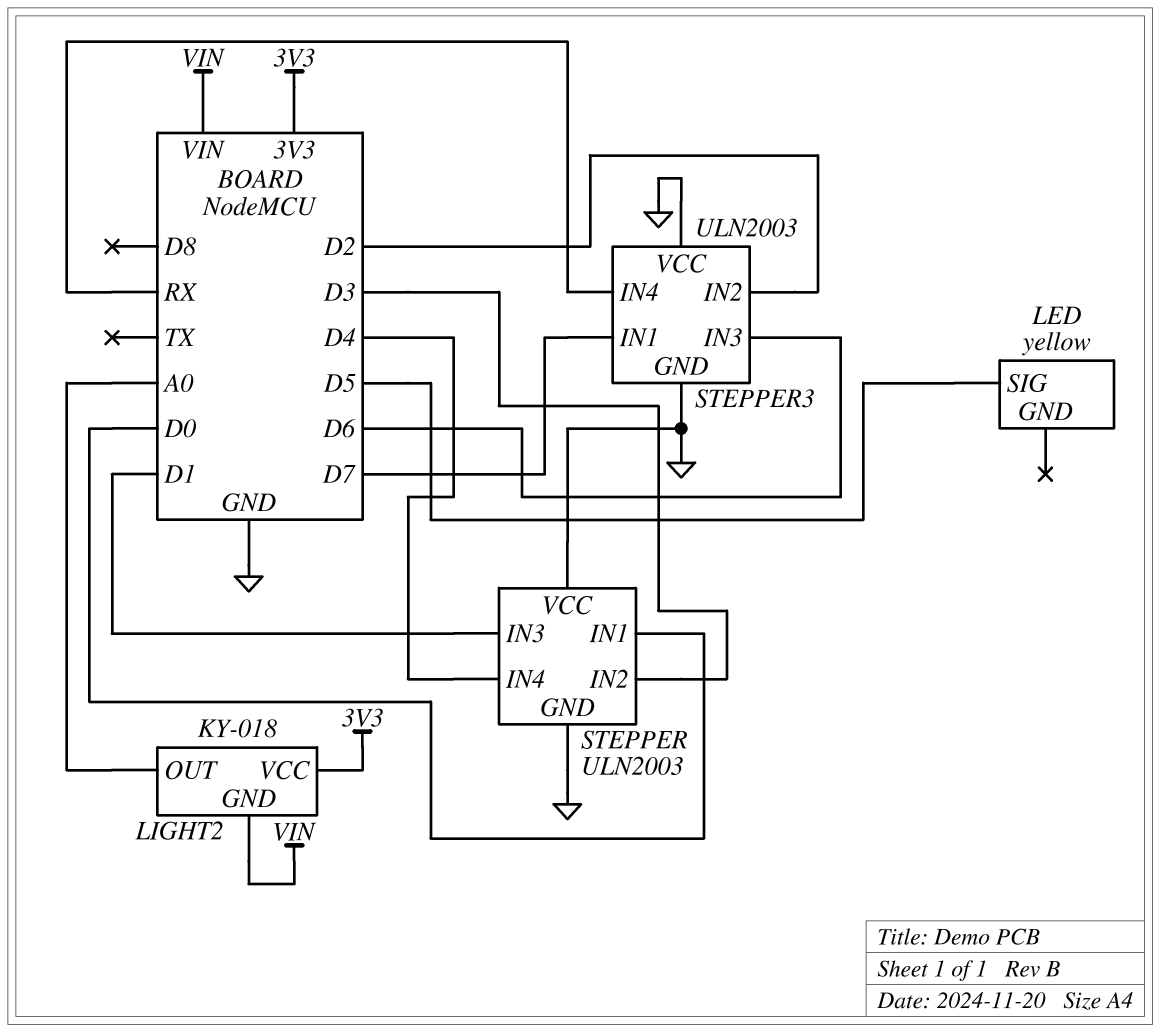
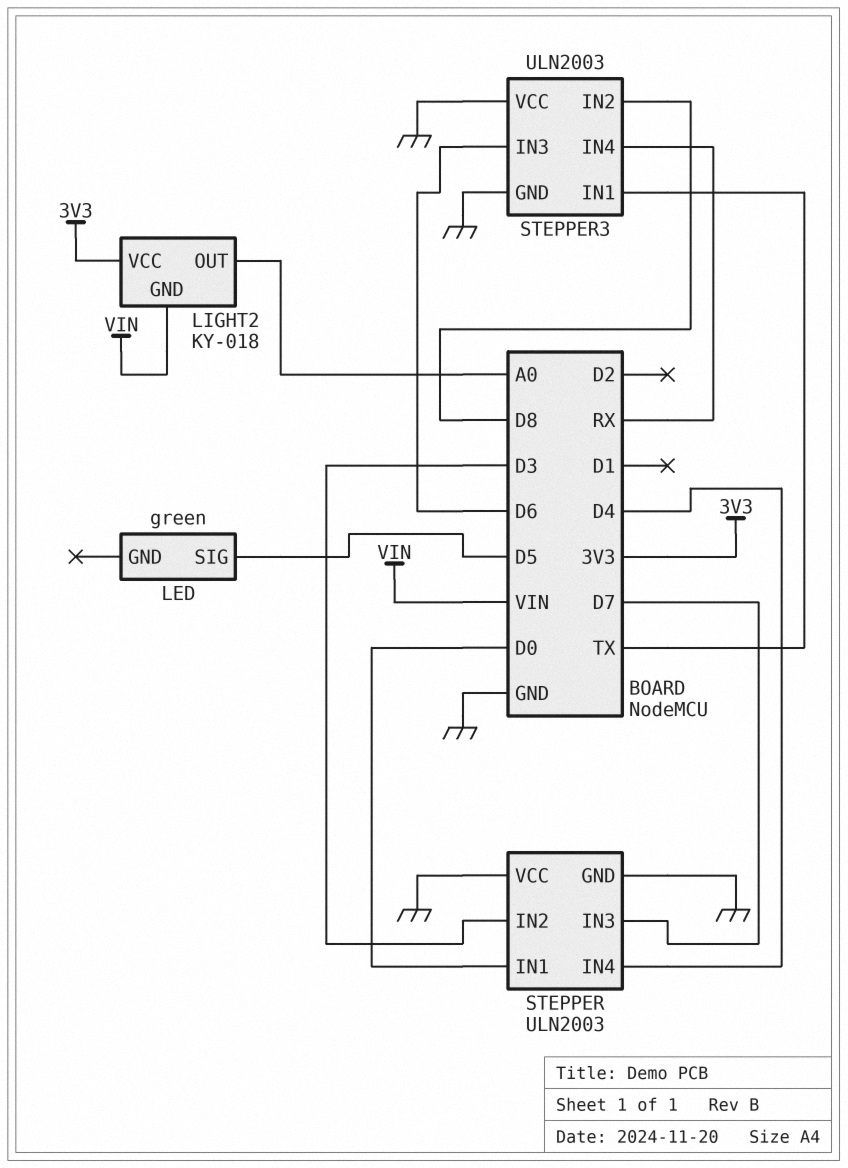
LED: yellow -> green
STEPPER pin IN3: D1 -> D7
STEPPER3 pin IN1: D7 -> TX
STEPPER3 pin IN2: D2 -> D8

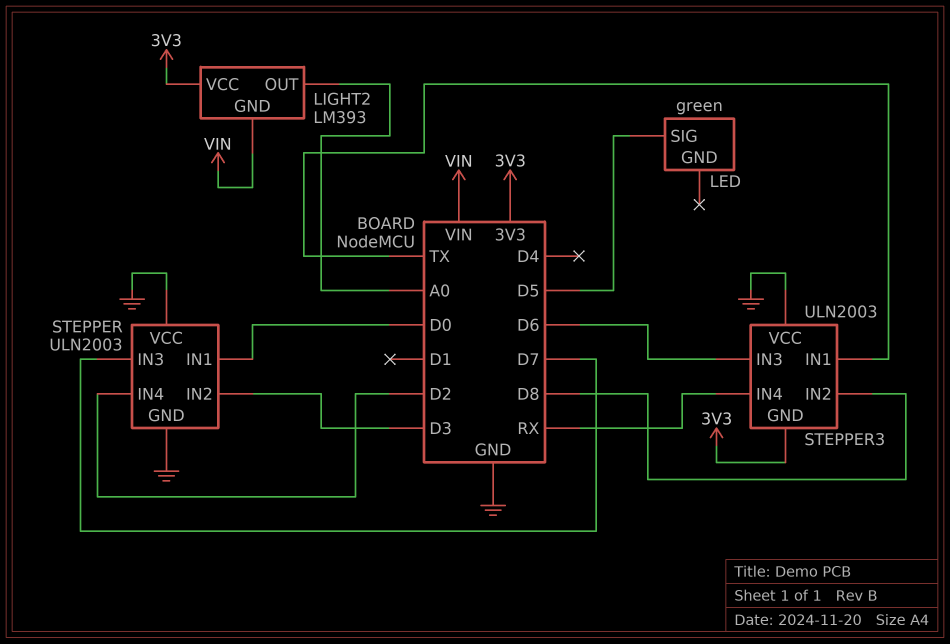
LIGHT2: KY-018 -> LM393
STEPPER pin IN4: D4 -> D2
STEPPER3 pin GND: GND -> 3V3

